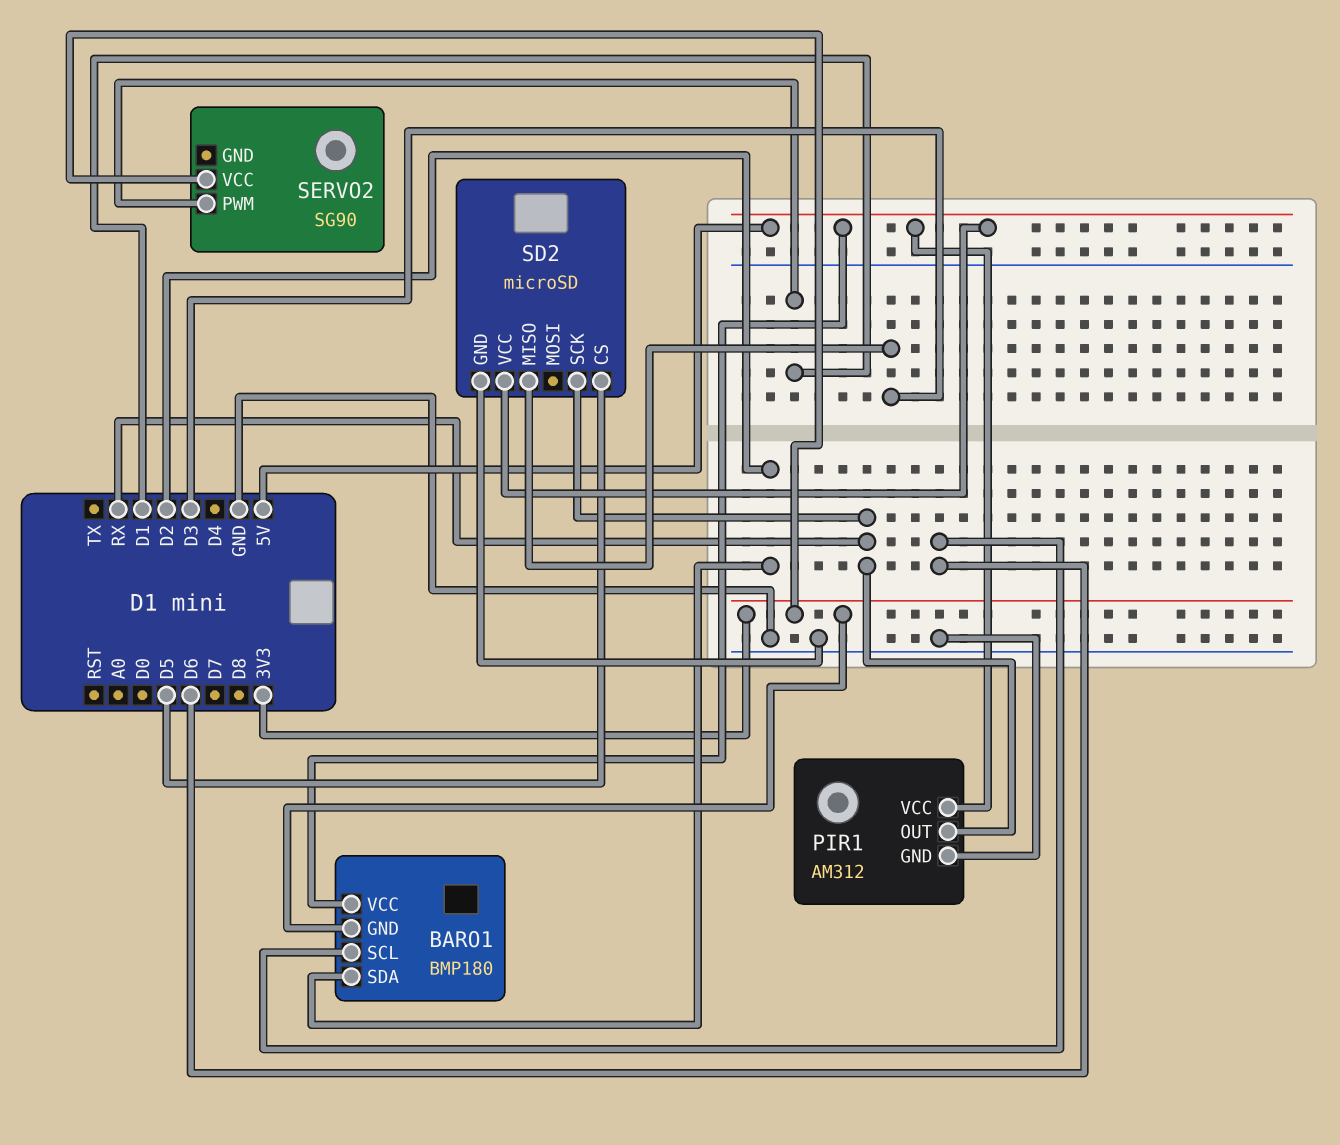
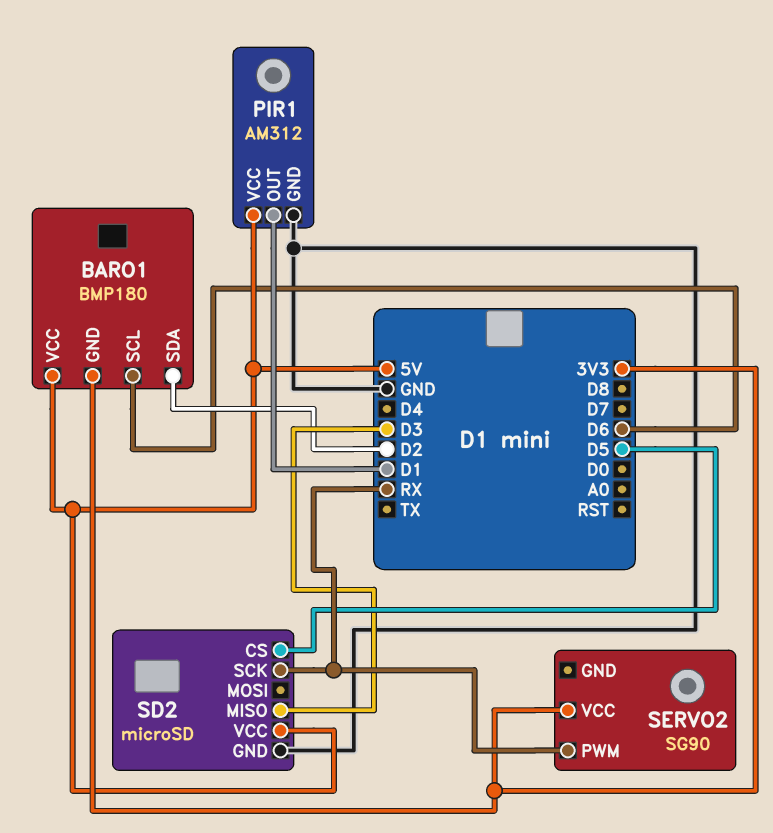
PIR1 pin OUT: RX -> D1
SERVO2 pin PWM: D1 -> RX

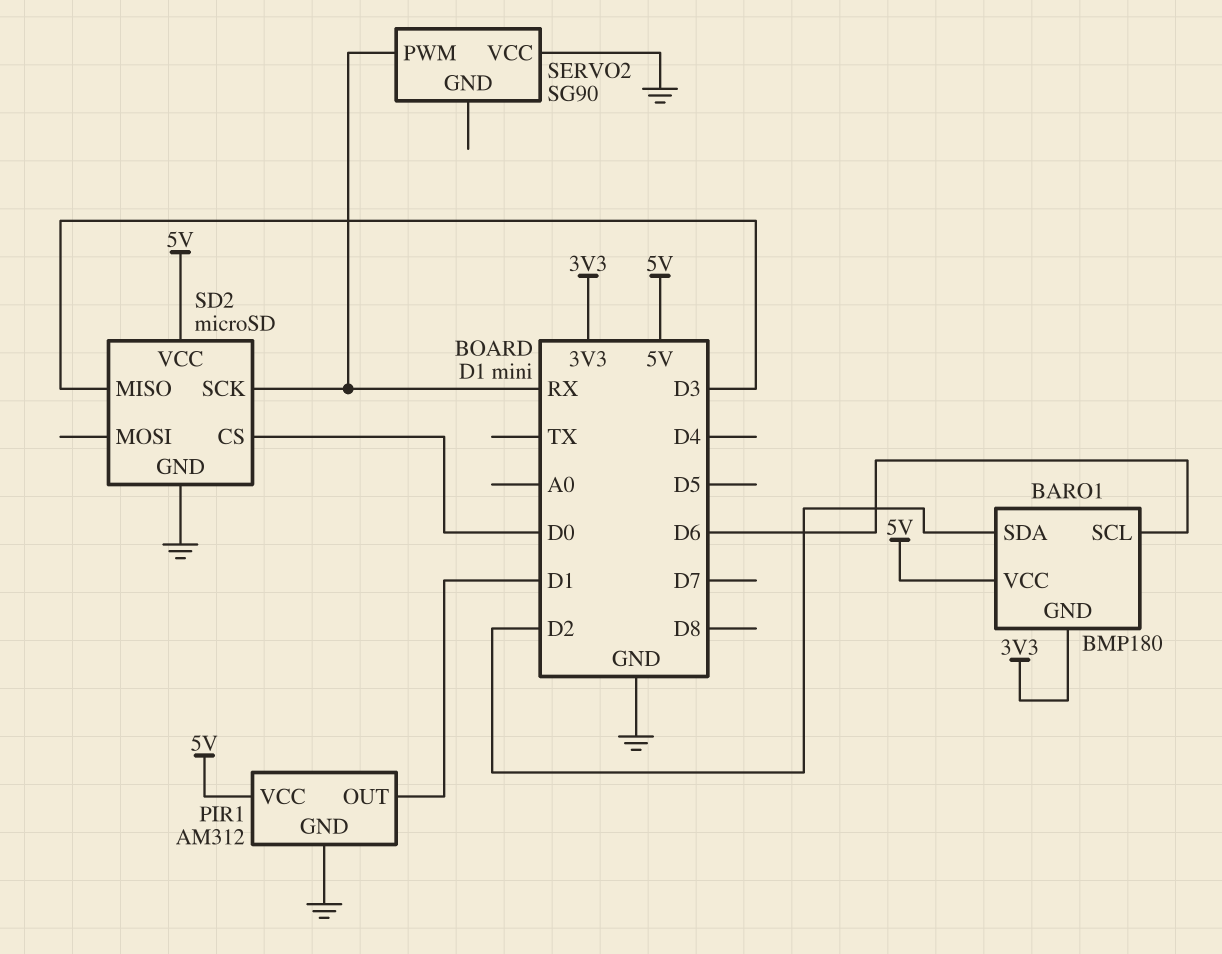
SD2 pin CS: D5 -> D0
SERVO2 pin VCC: 3V3 -> GND

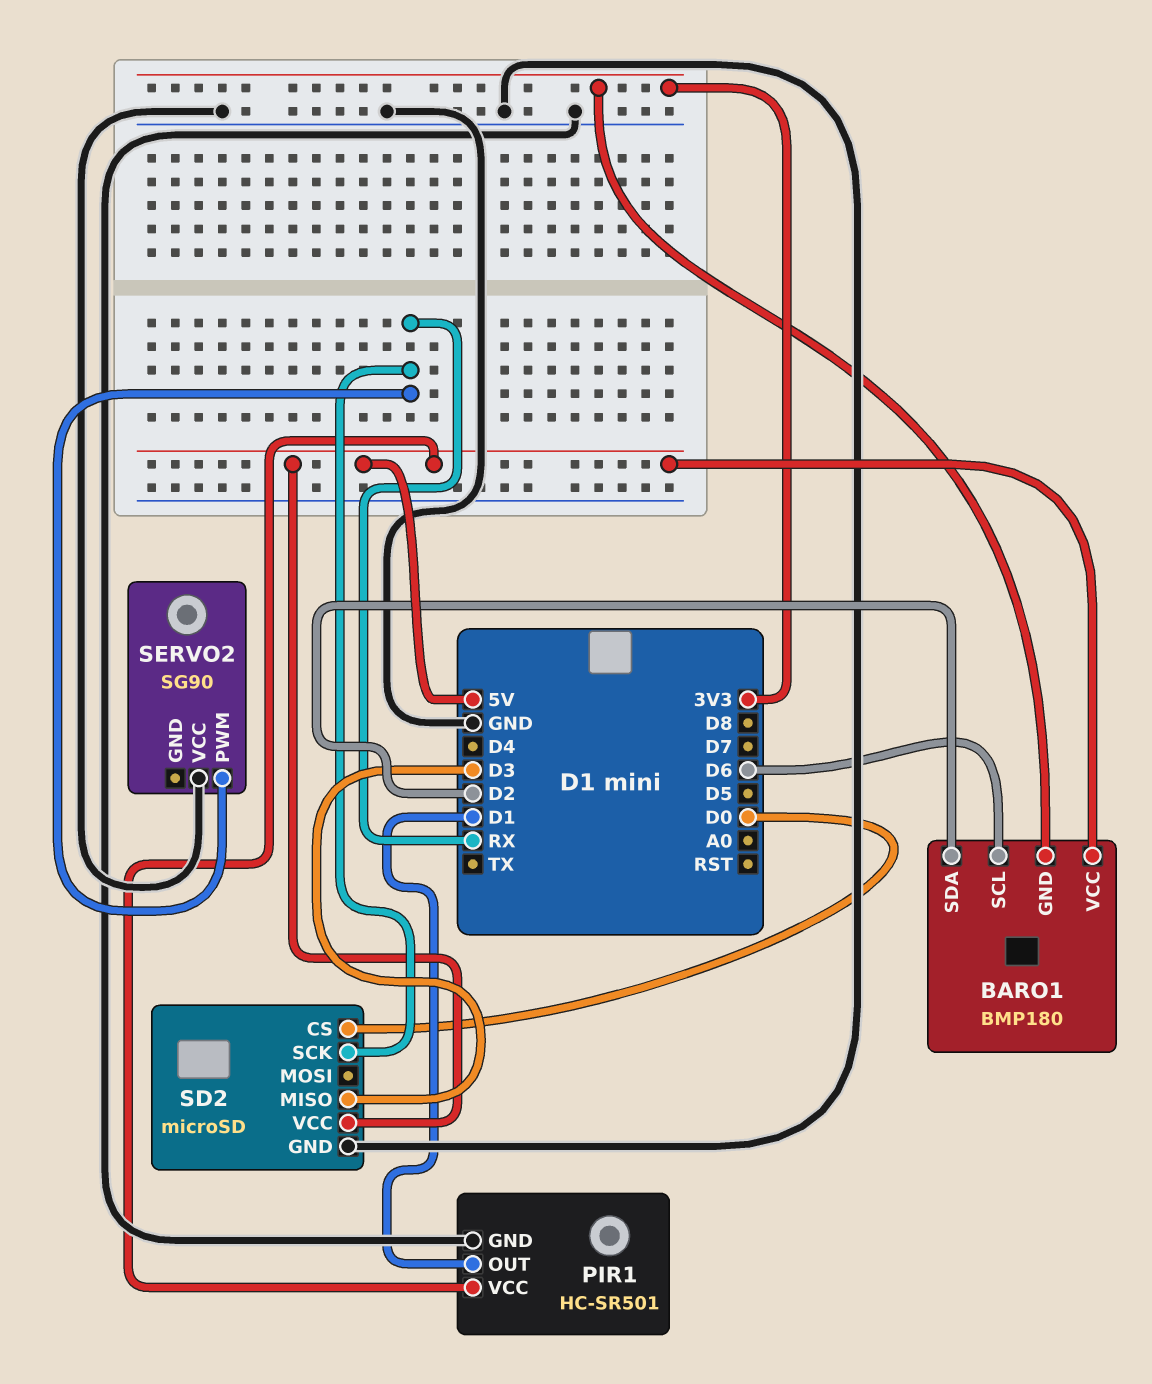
PIR1: AM312 -> HC-SR501

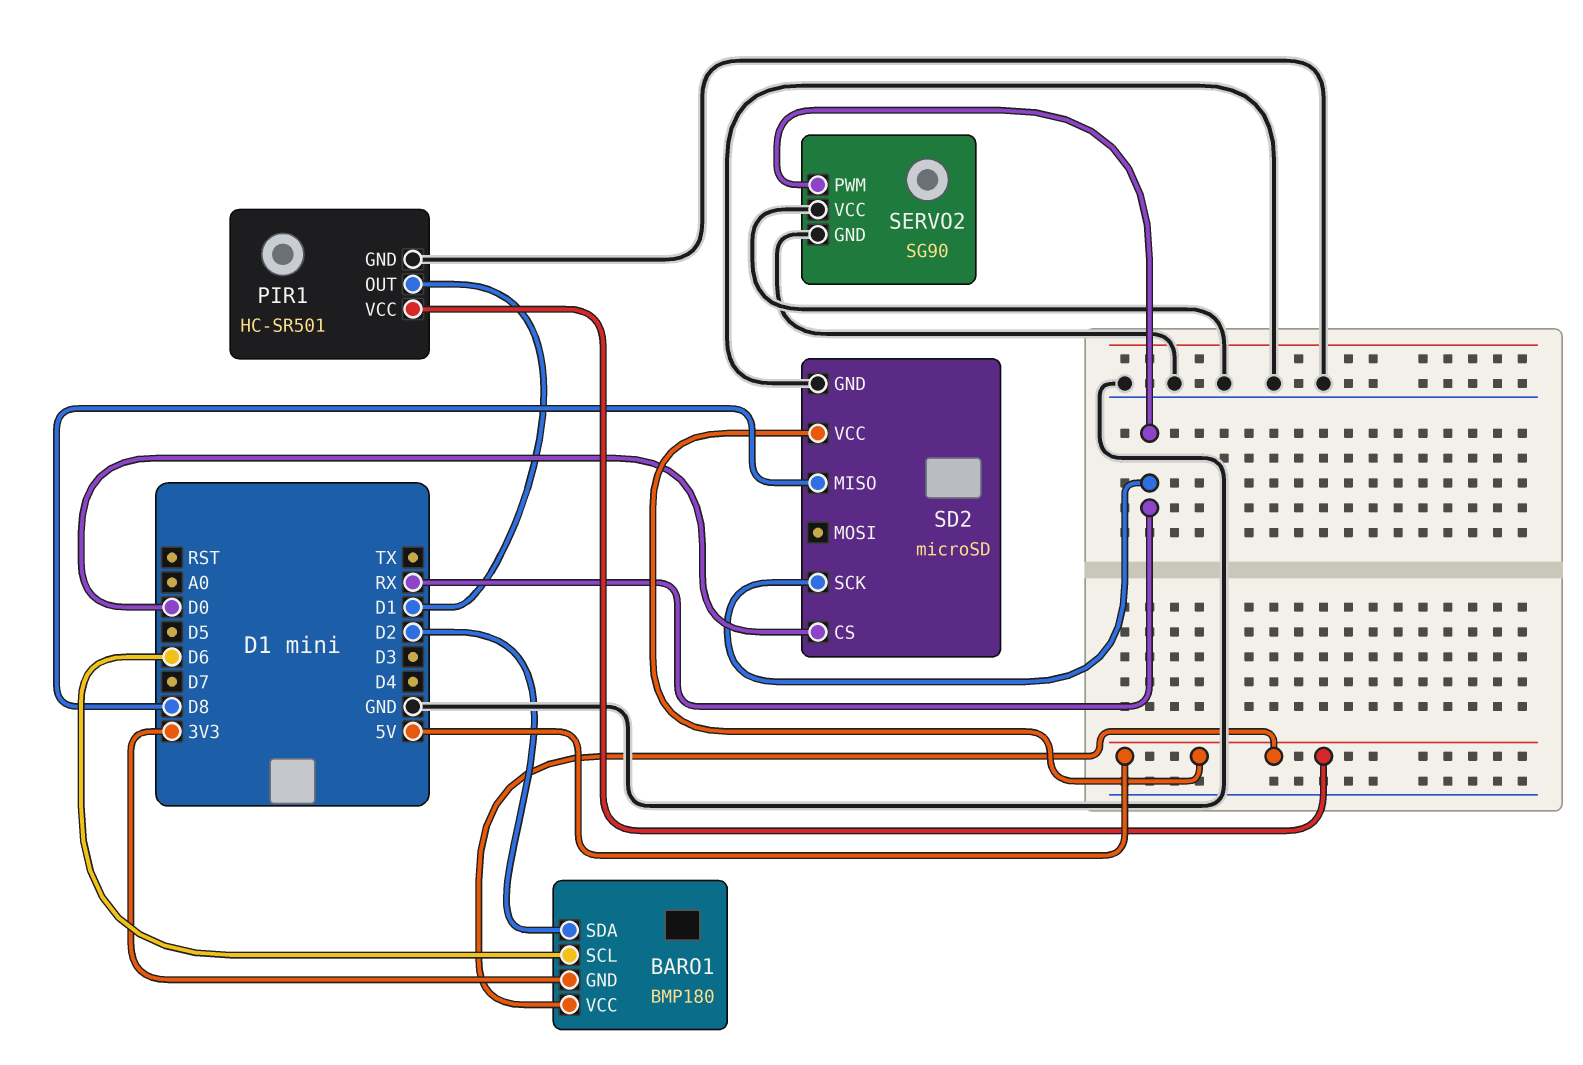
SD2 pin MISO: D3 -> D8
SERVO2 pin GND: none -> GND

